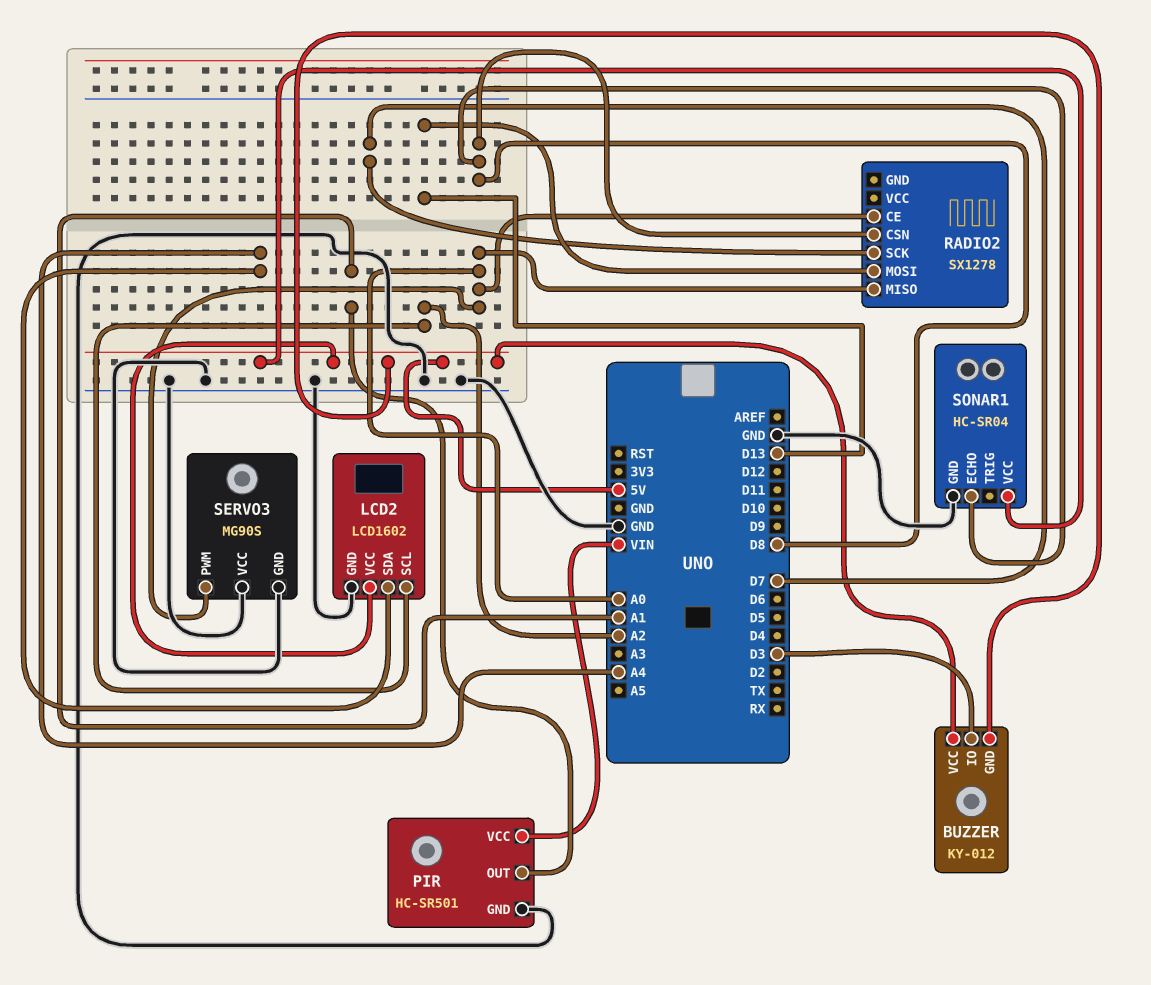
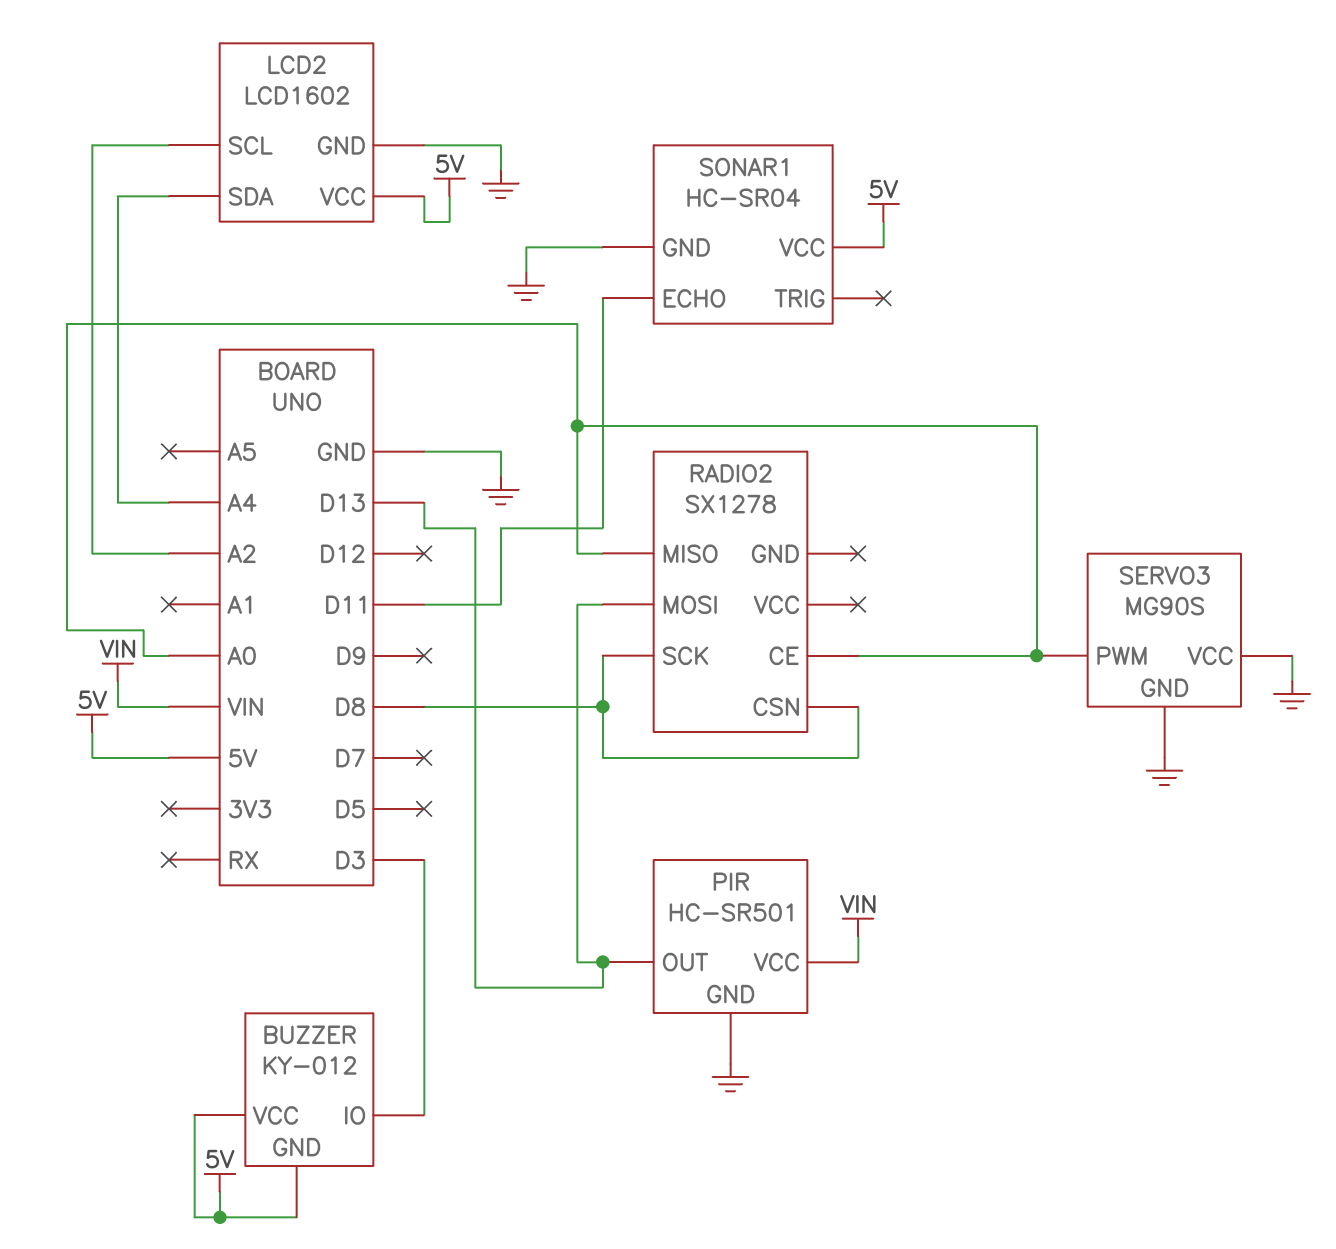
PIR pin OUT: A1 -> D13
RADIO2 pin SCK: D7 -> D8
SONAR1 pin ECHO: D8 -> D11

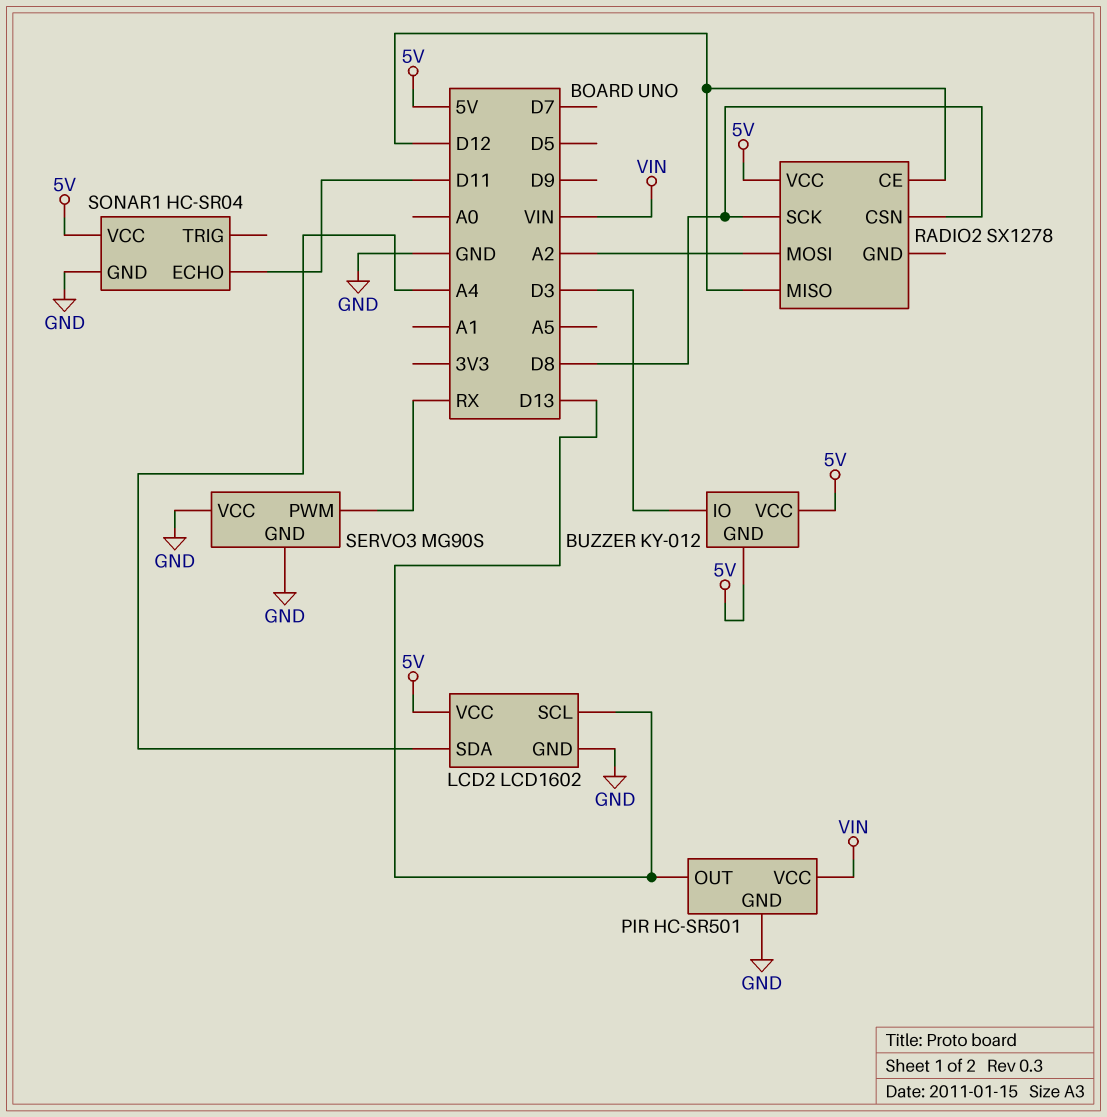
LCD2 pin SCL: A2 -> D13
RADIO2 pin CE: A0 -> D12
RADIO2 pin MISO: A0 -> D12
RADIO2 pin MOSI: D13 -> A2
RADIO2 pin VCC: none -> 5V
SERVO3 pin PWM: A0 -> RX

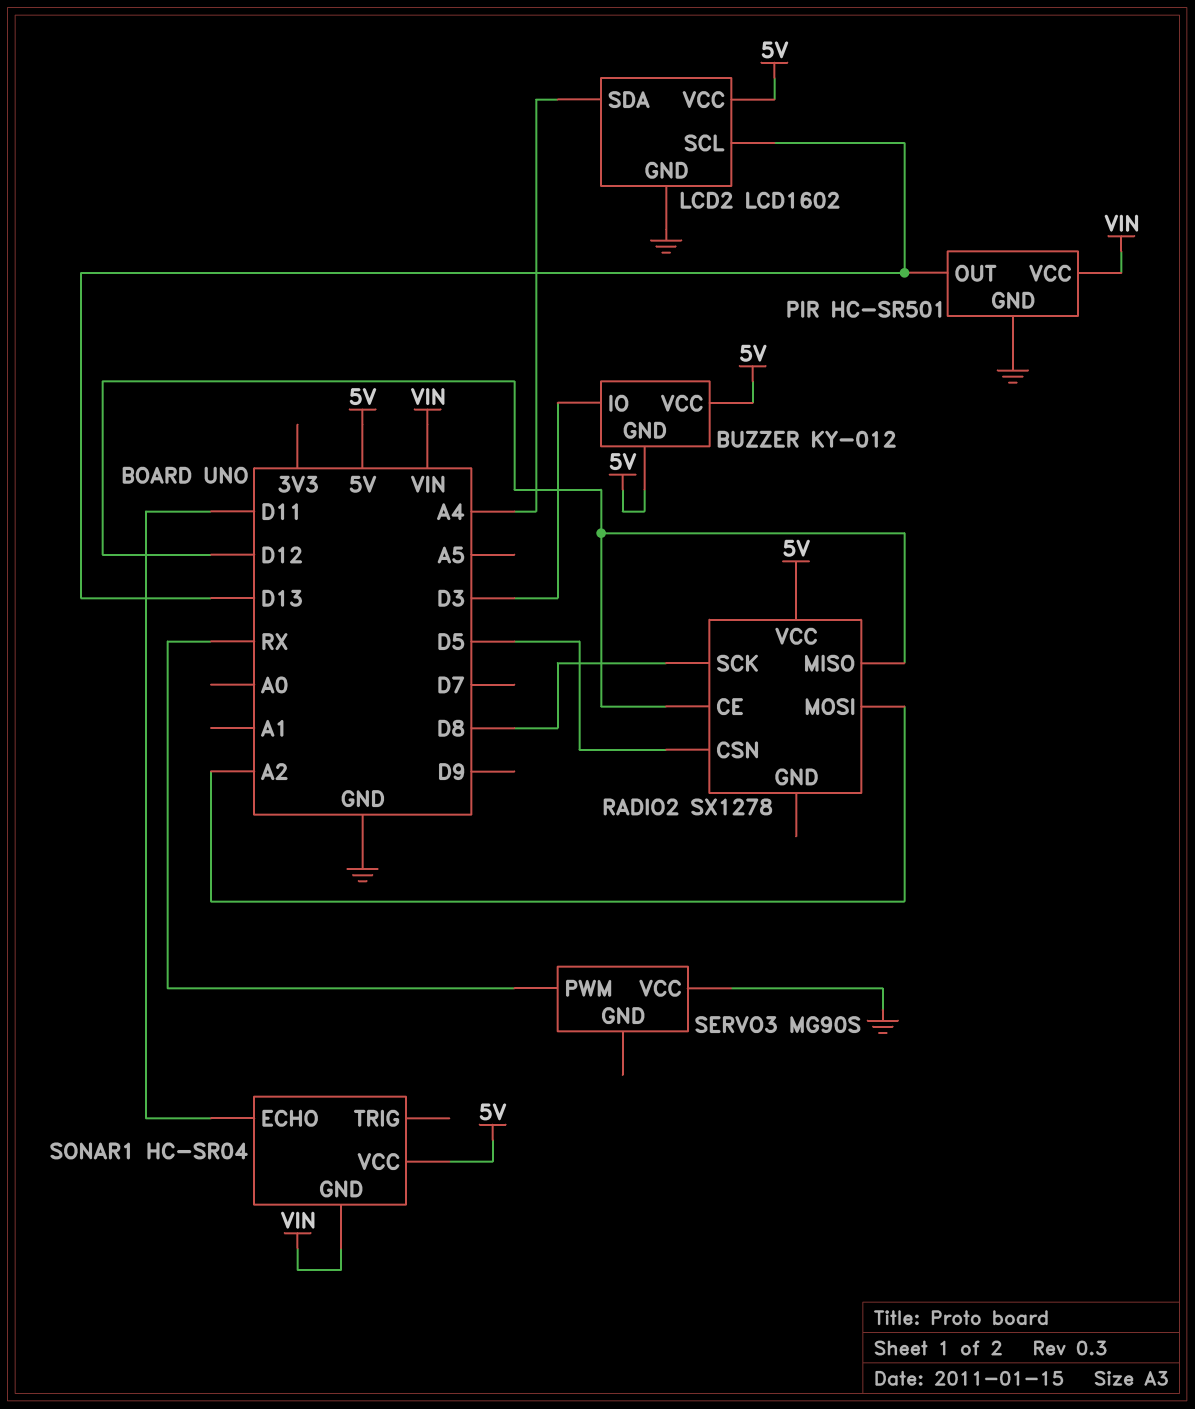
RADIO2 pin CSN: D8 -> D5
SERVO3 pin GND: GND -> none
SONAR1 pin GND: GND -> VIN

